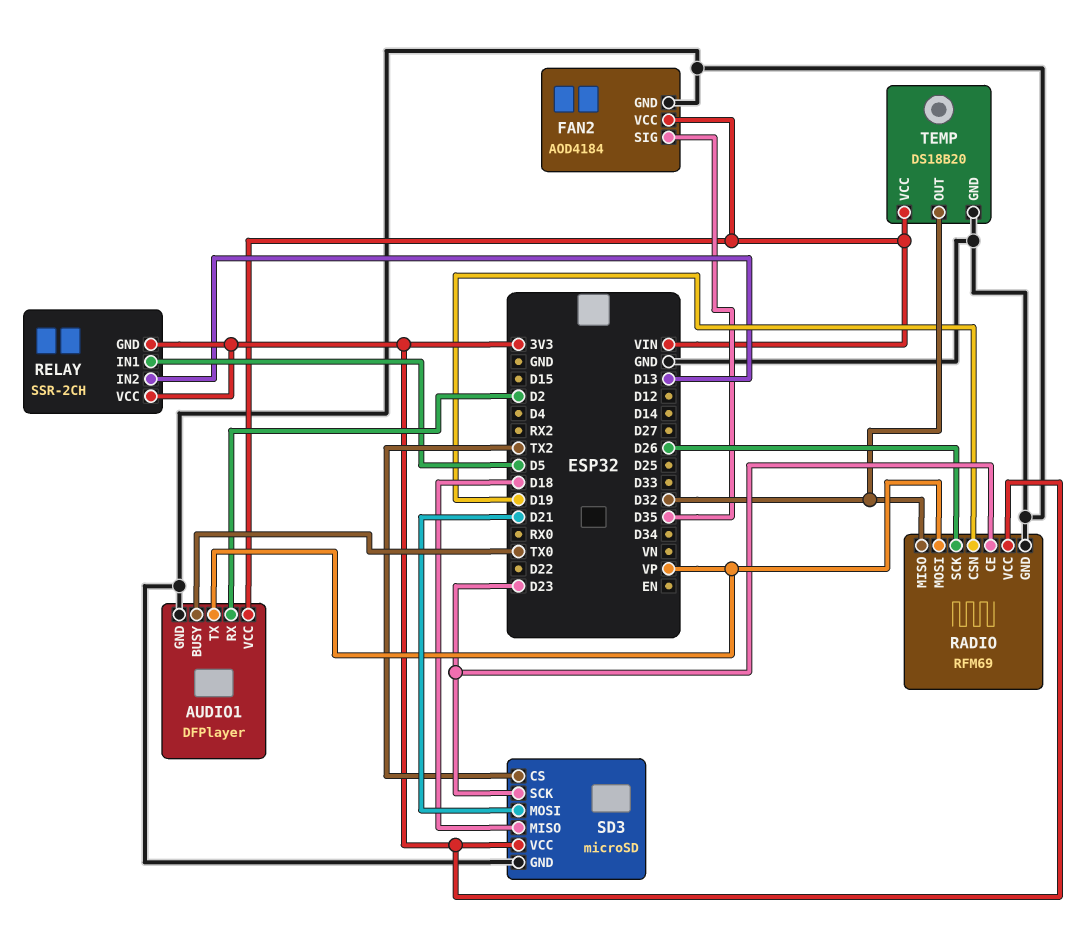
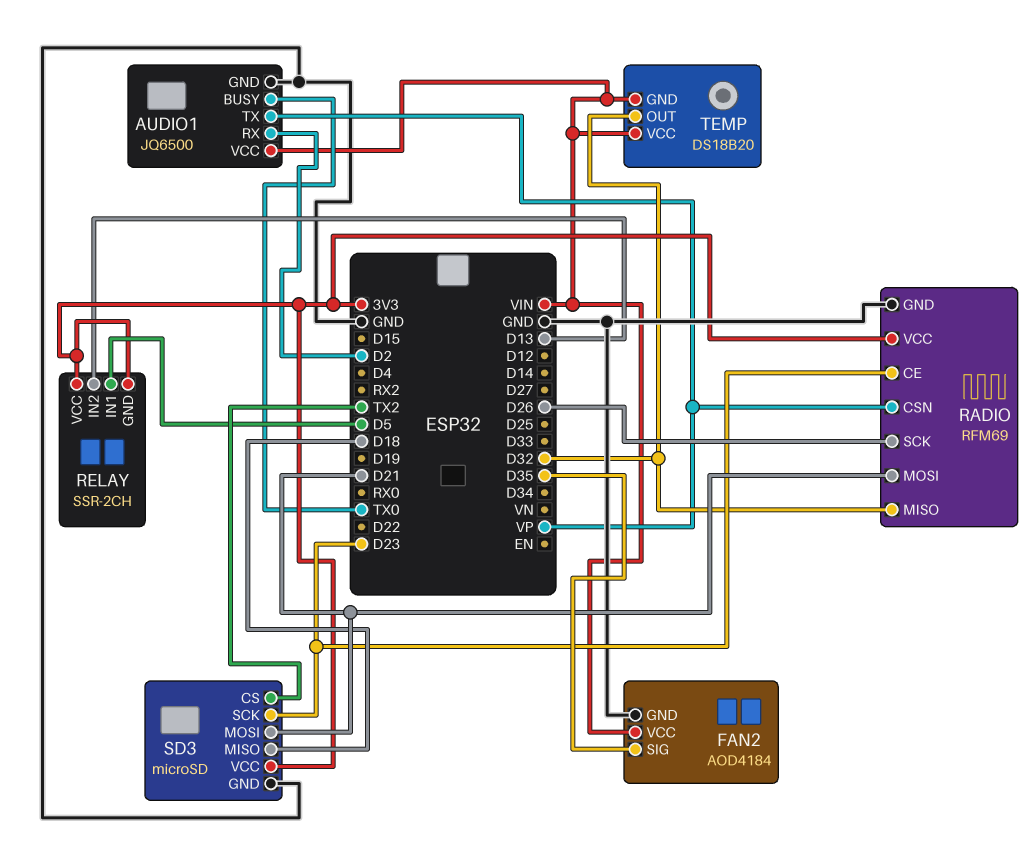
AUDIO1: DFPlayer -> JQ6500
RADIO pin CSN: D19 -> VP
RADIO pin MOSI: VP -> D21
TEMP pin GND: GND -> VIN

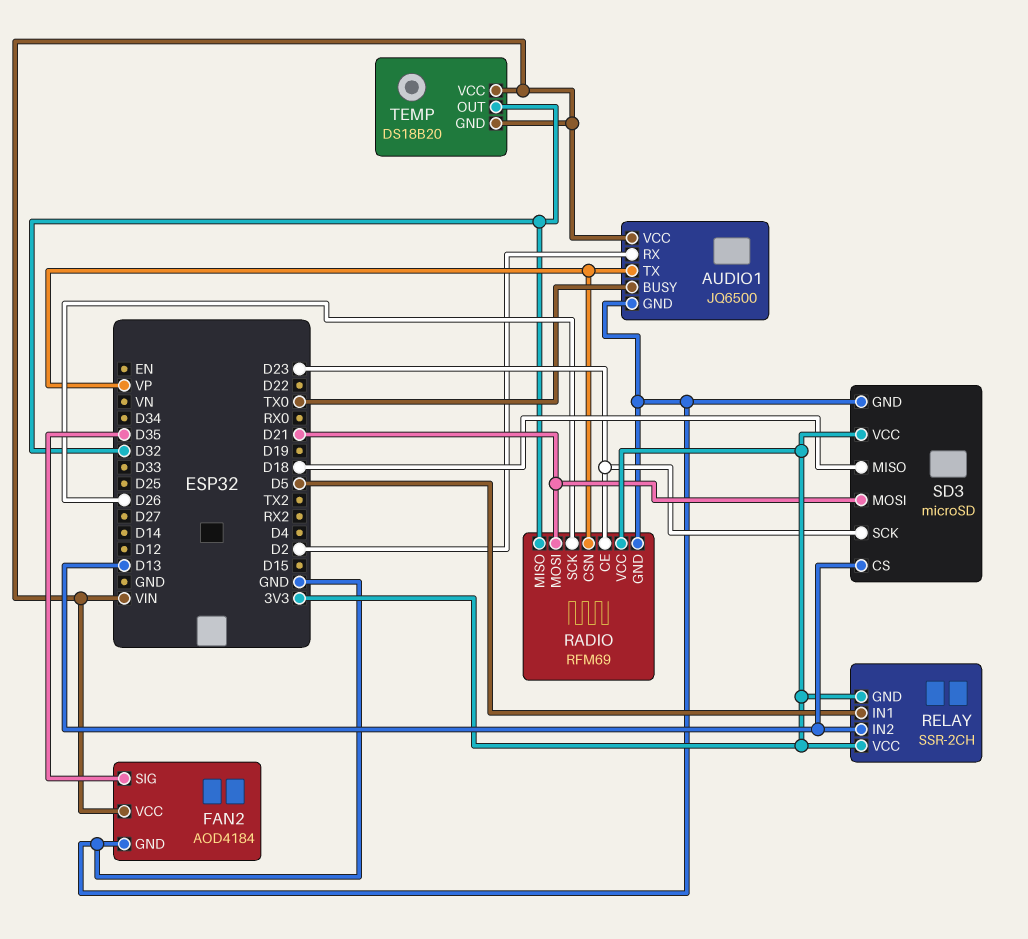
SD3 pin CS: TX2 -> D13

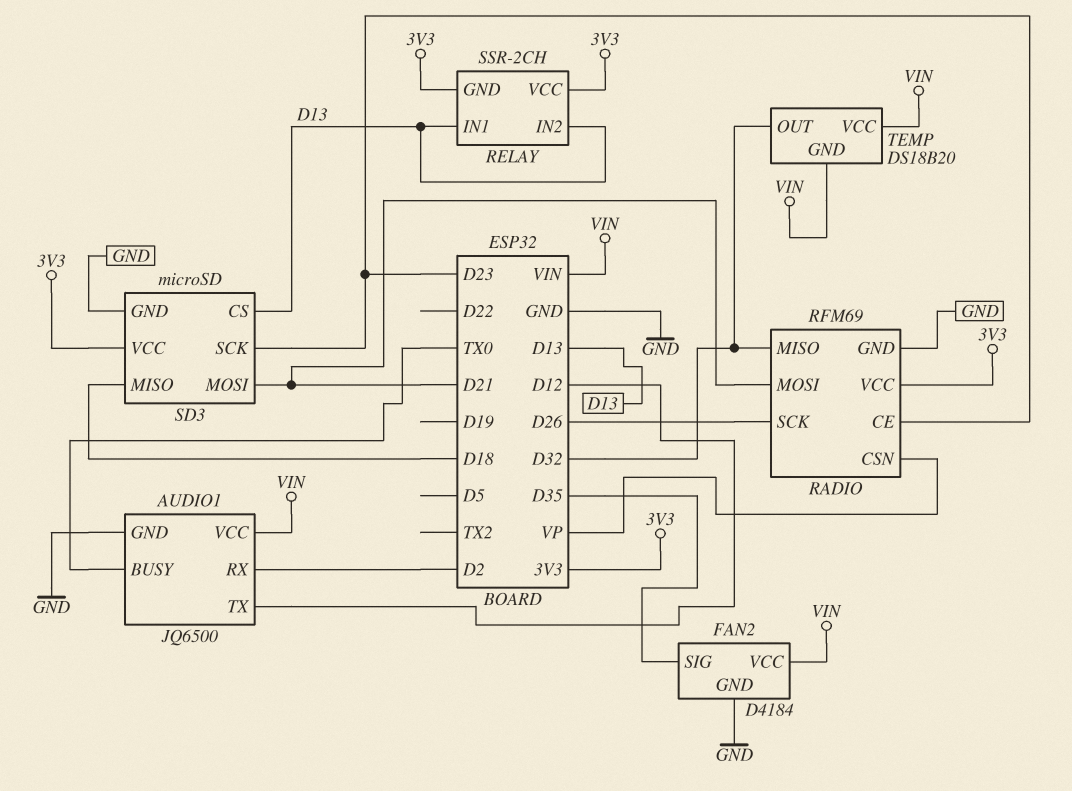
AUDIO1 pin TX: VP -> D12
FAN2: AOD4184 -> D4184
RELAY pin IN1: D5 -> D13

